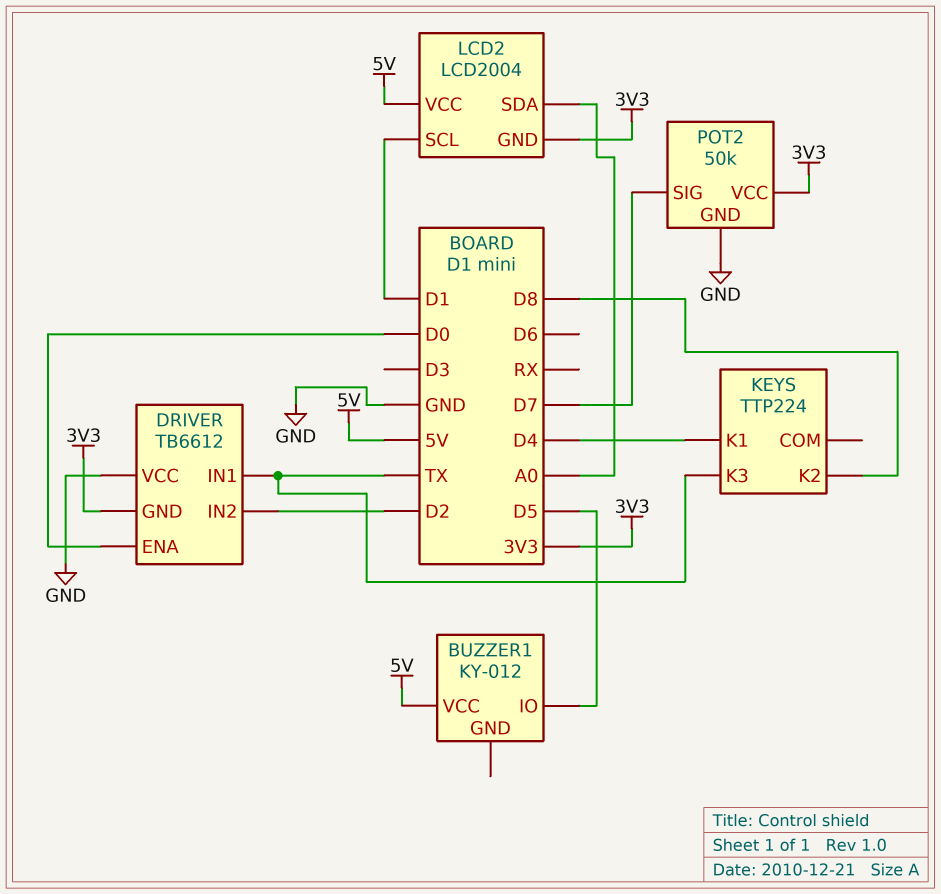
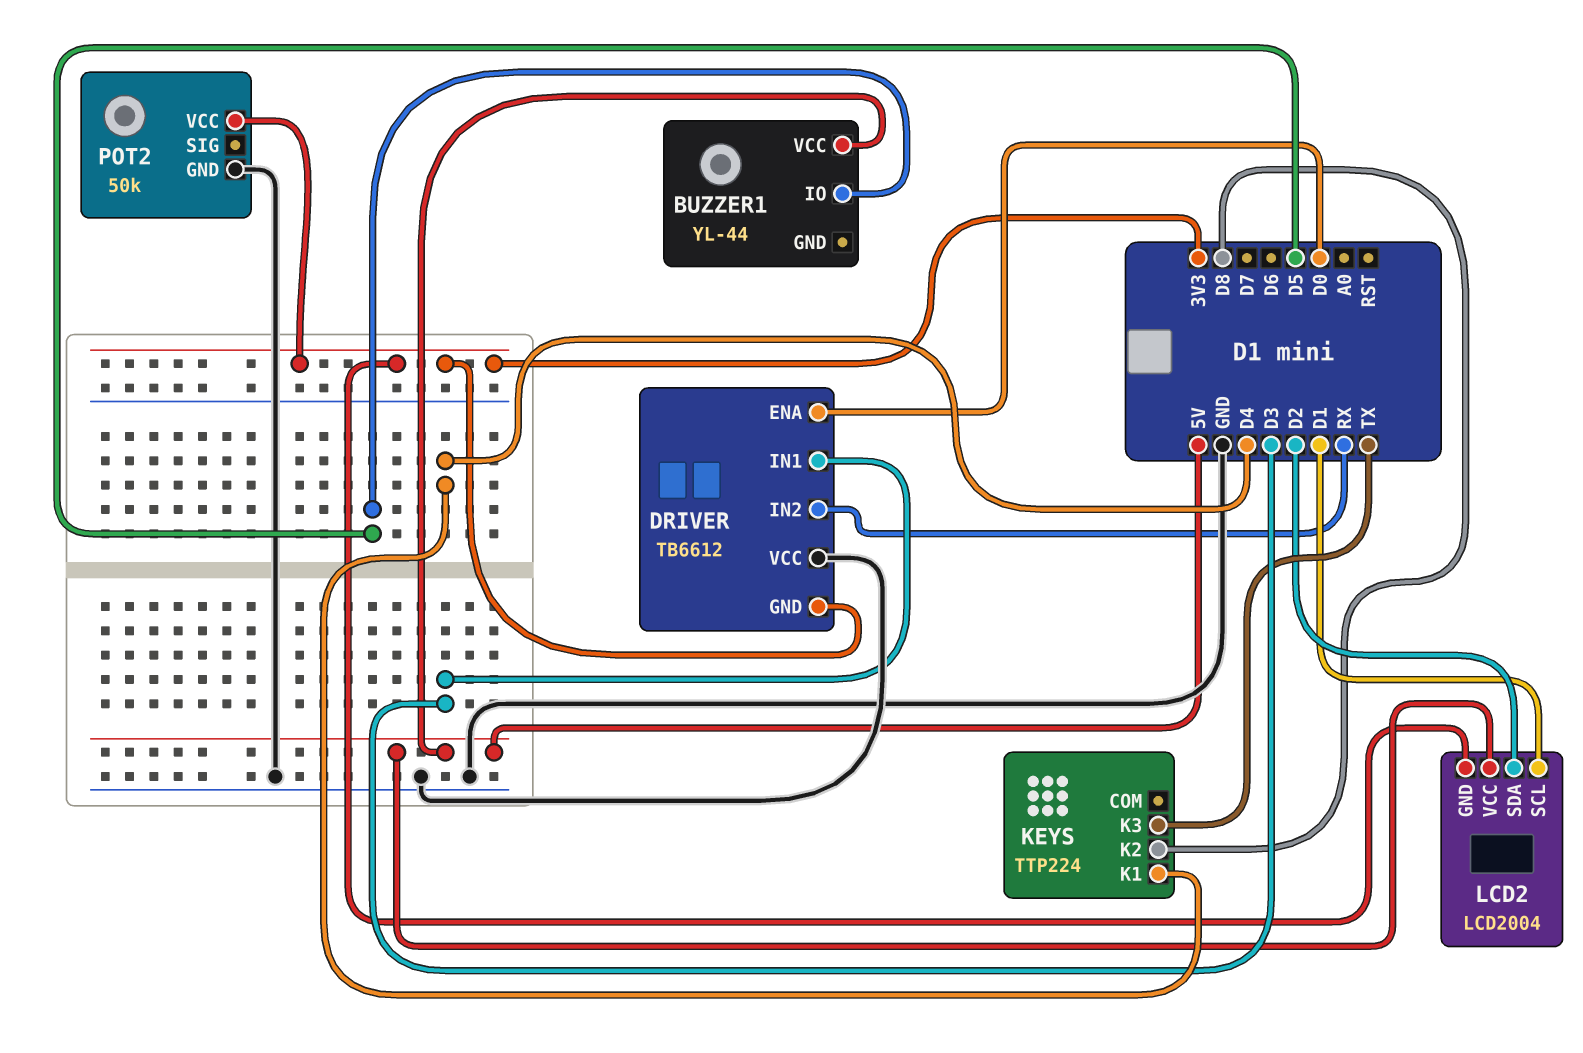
BUZZER1: KY-012 -> YL-44
DRIVER pin IN1: TX -> D3
DRIVER pin IN2: D2 -> RX
LCD2 pin SDA: A0 -> D2
POT2 pin SIG: D7 -> none

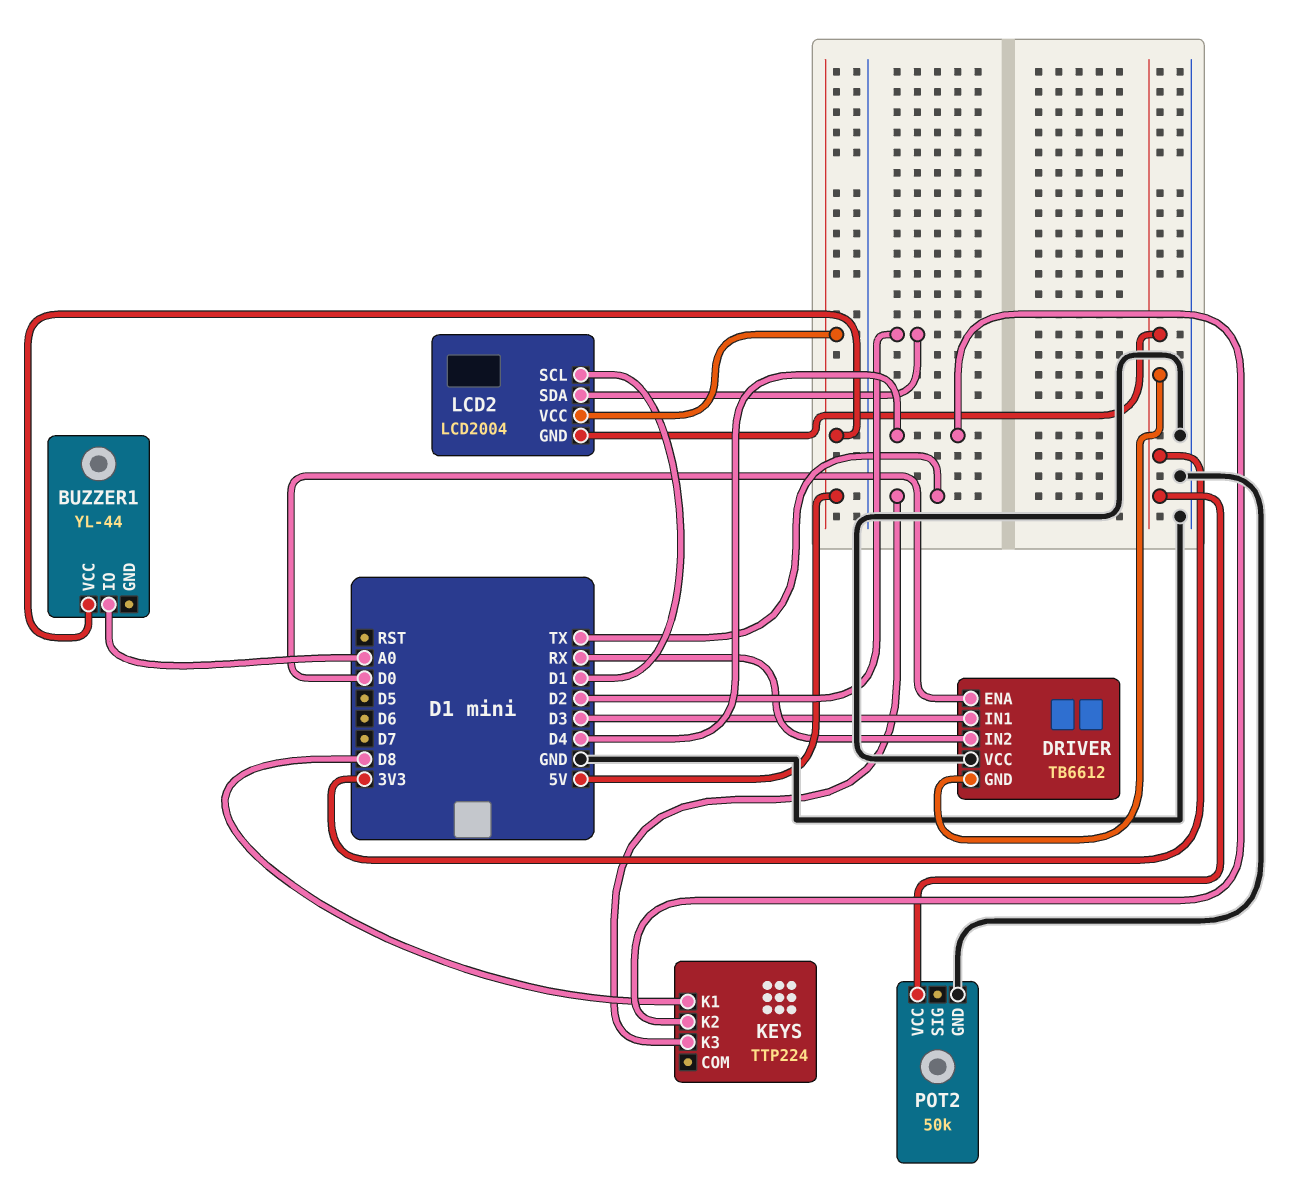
BUZZER1 pin IO: D5 -> A0
KEYS pin K1: D4 -> D8
KEYS pin K2: D8 -> D4

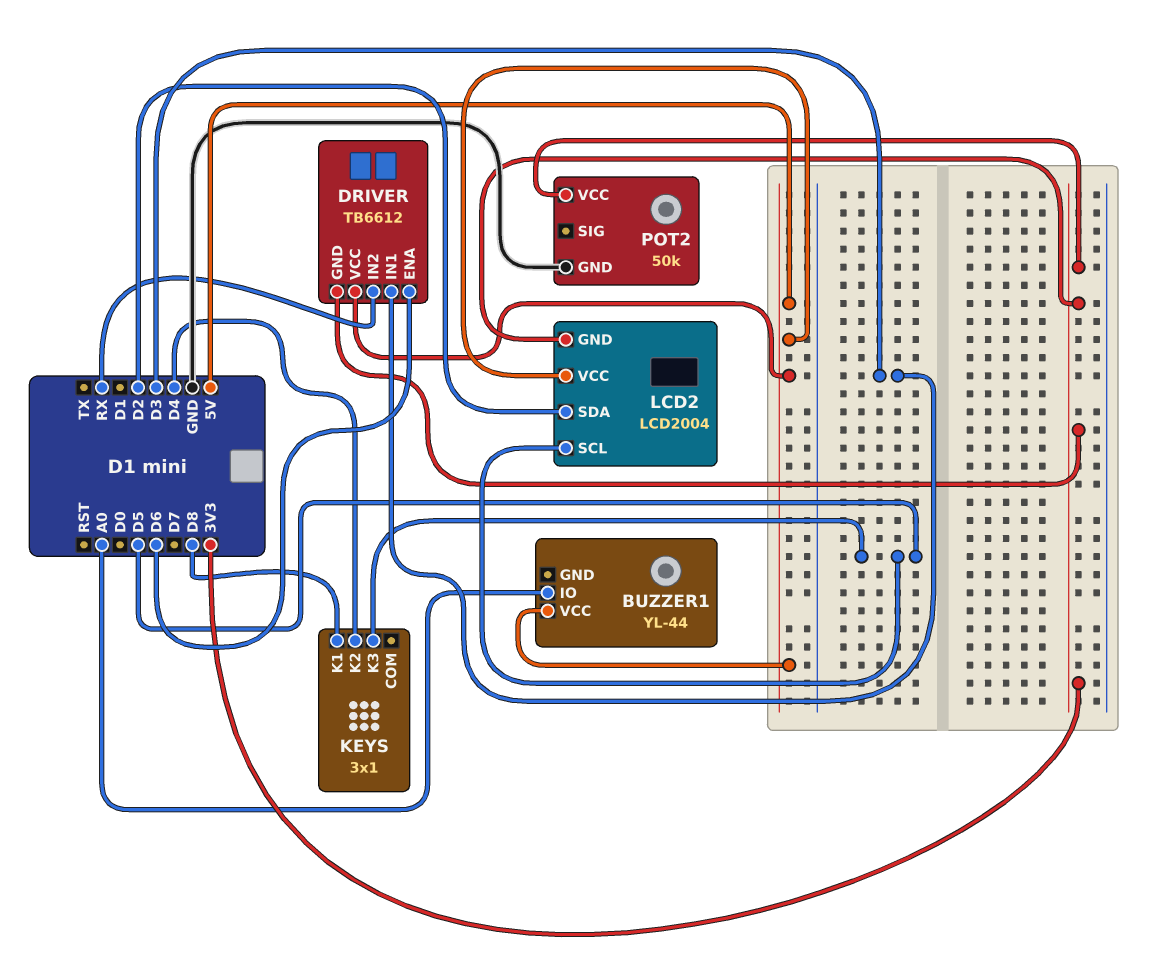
DRIVER pin ENA: D0 -> D6
DRIVER pin VCC: GND -> 5V
KEYS: TTP224 -> 3x1
KEYS pin K3: TX -> D5
LCD2 pin SCL: D1 -> D5

